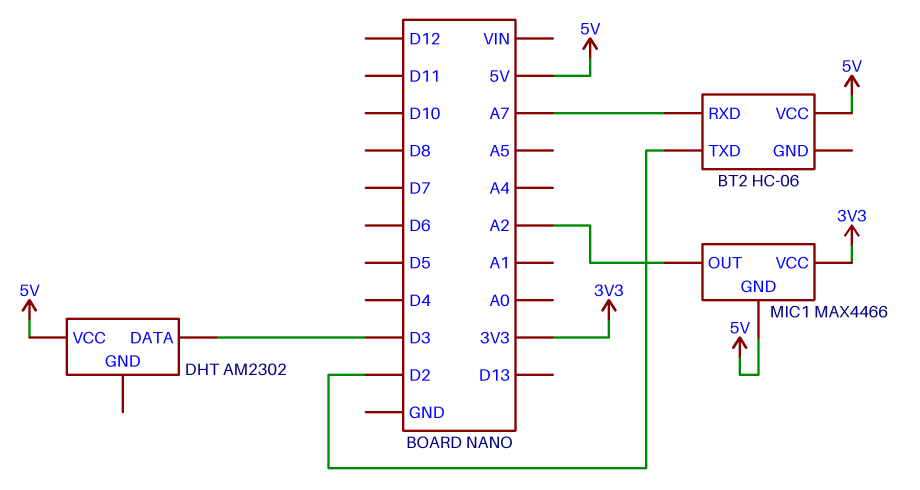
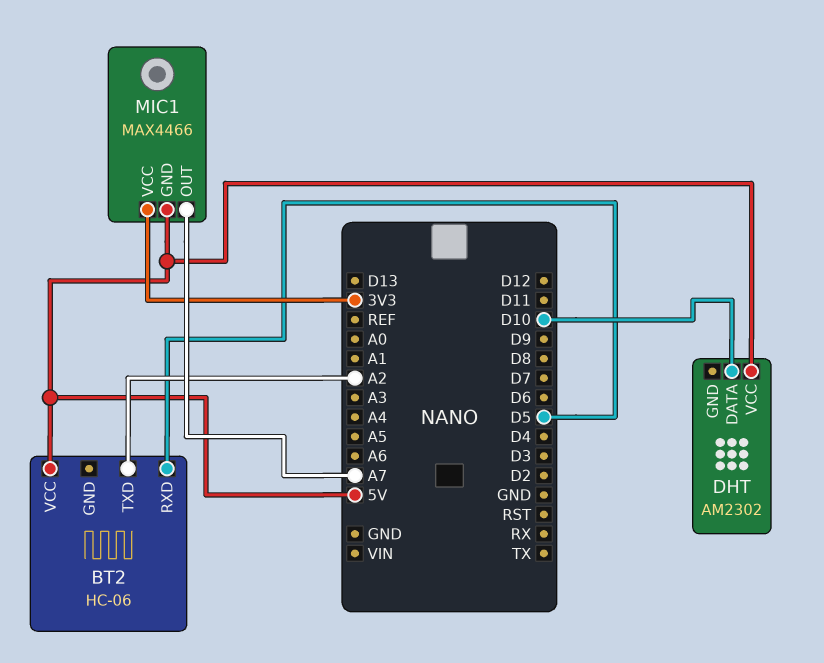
BT2 pin RXD: A7 -> D5
BT2 pin TXD: D2 -> A2
DHT pin DATA: D3 -> D10
MIC1 pin OUT: A2 -> A7

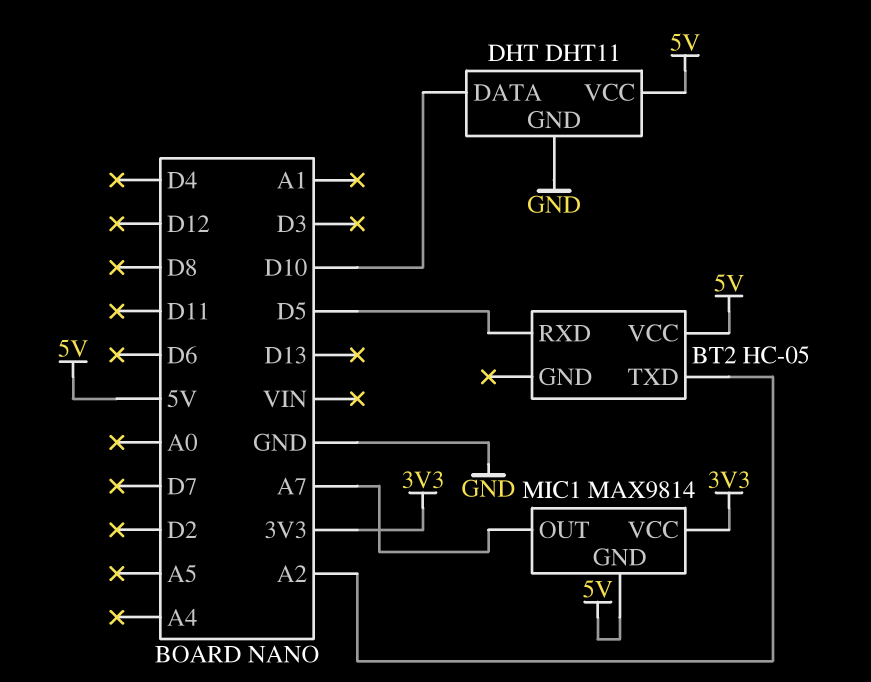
BT2: HC-06 -> HC-05
DHT: AM2302 -> DHT11
DHT pin GND: none -> GND
MIC1: MAX4466 -> MAX9814

